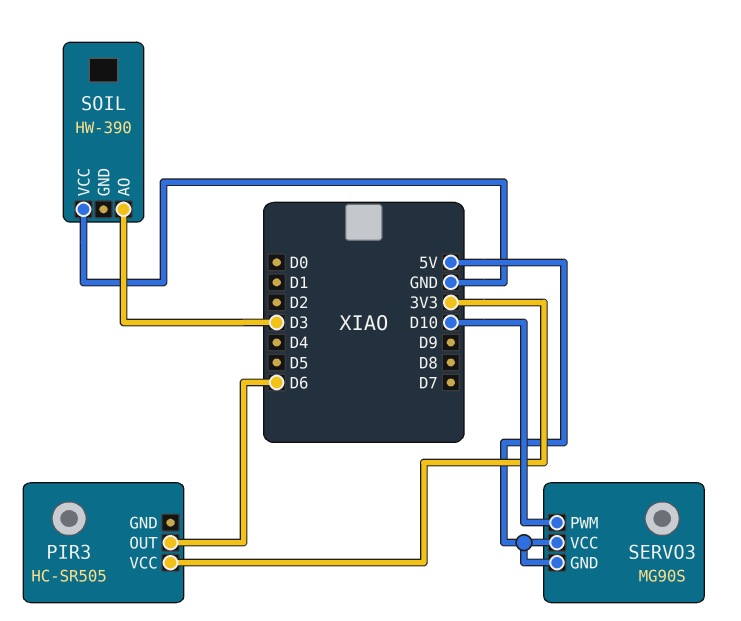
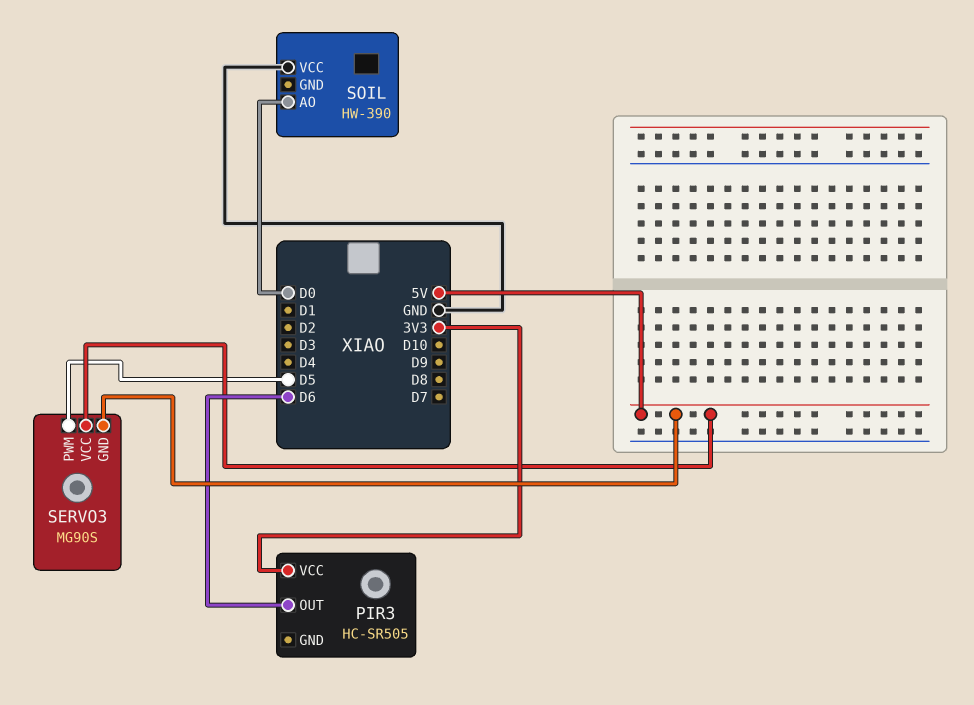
SERVO3 pin PWM: D10 -> D5
SOIL pin AO: D3 -> D0

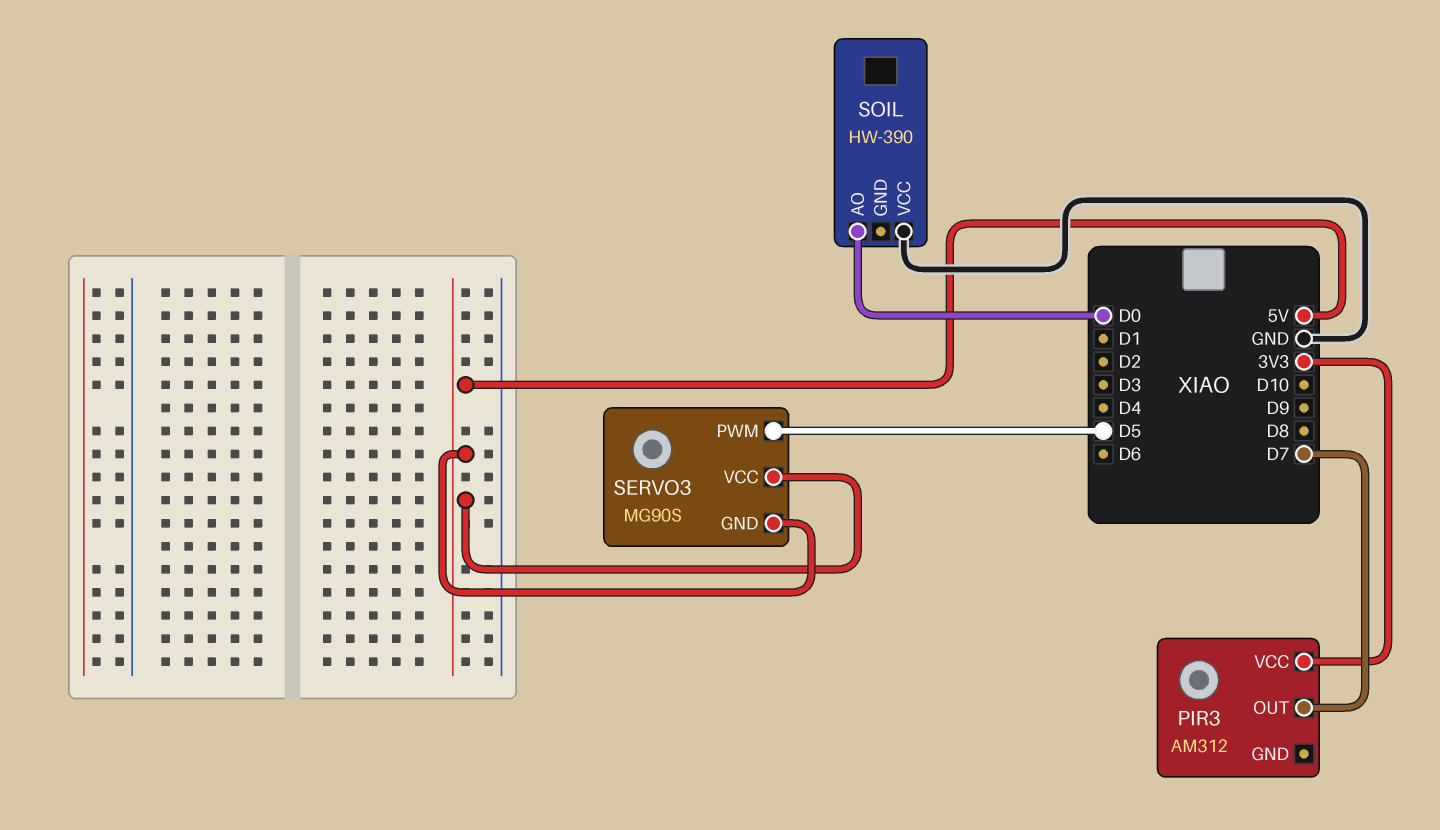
PIR3: HC-SR505 -> AM312
PIR3 pin OUT: D6 -> D7

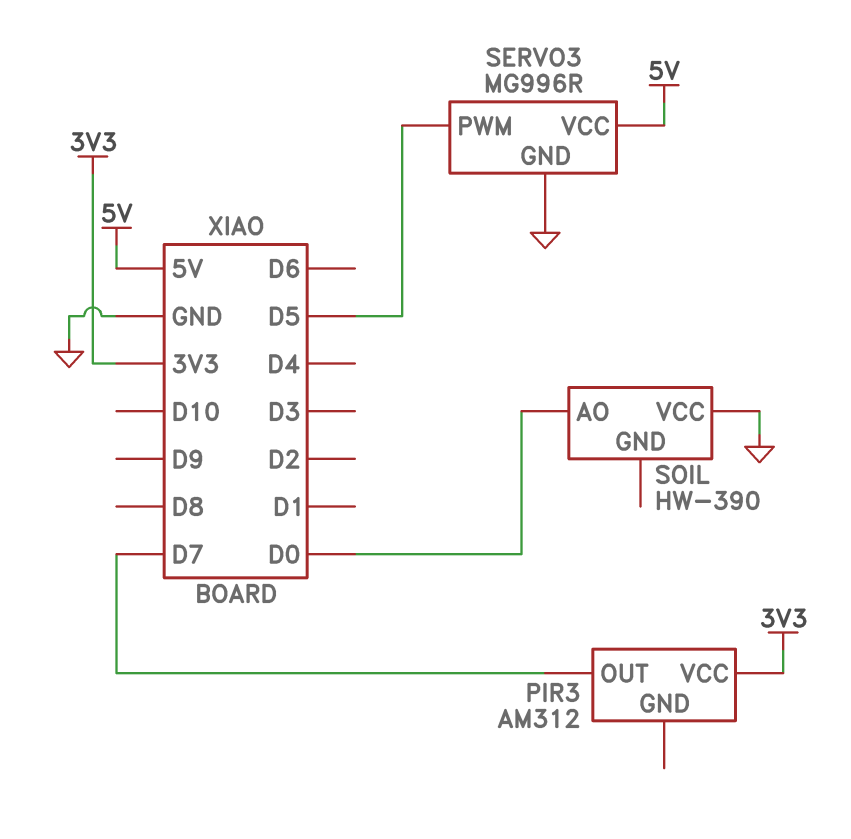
SERVO3: MG90S -> MG996R
SERVO3 pin GND: 5V -> GND

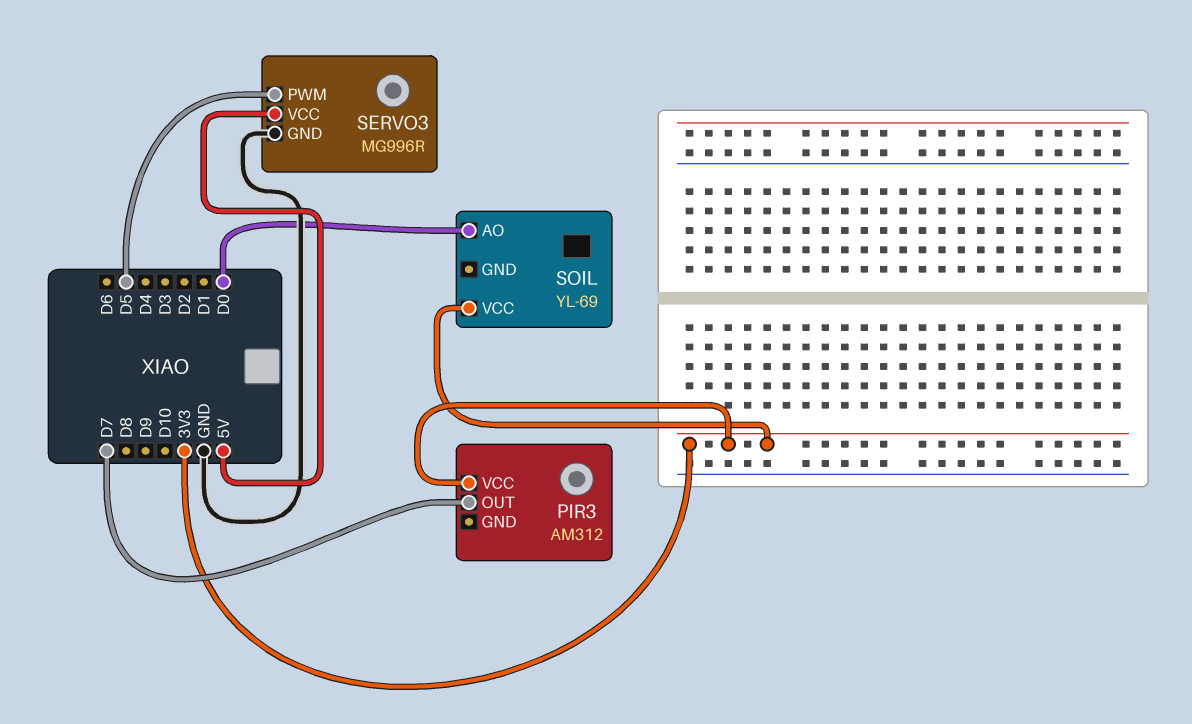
SOIL: HW-390 -> YL-69
SOIL pin VCC: GND -> 3V3

